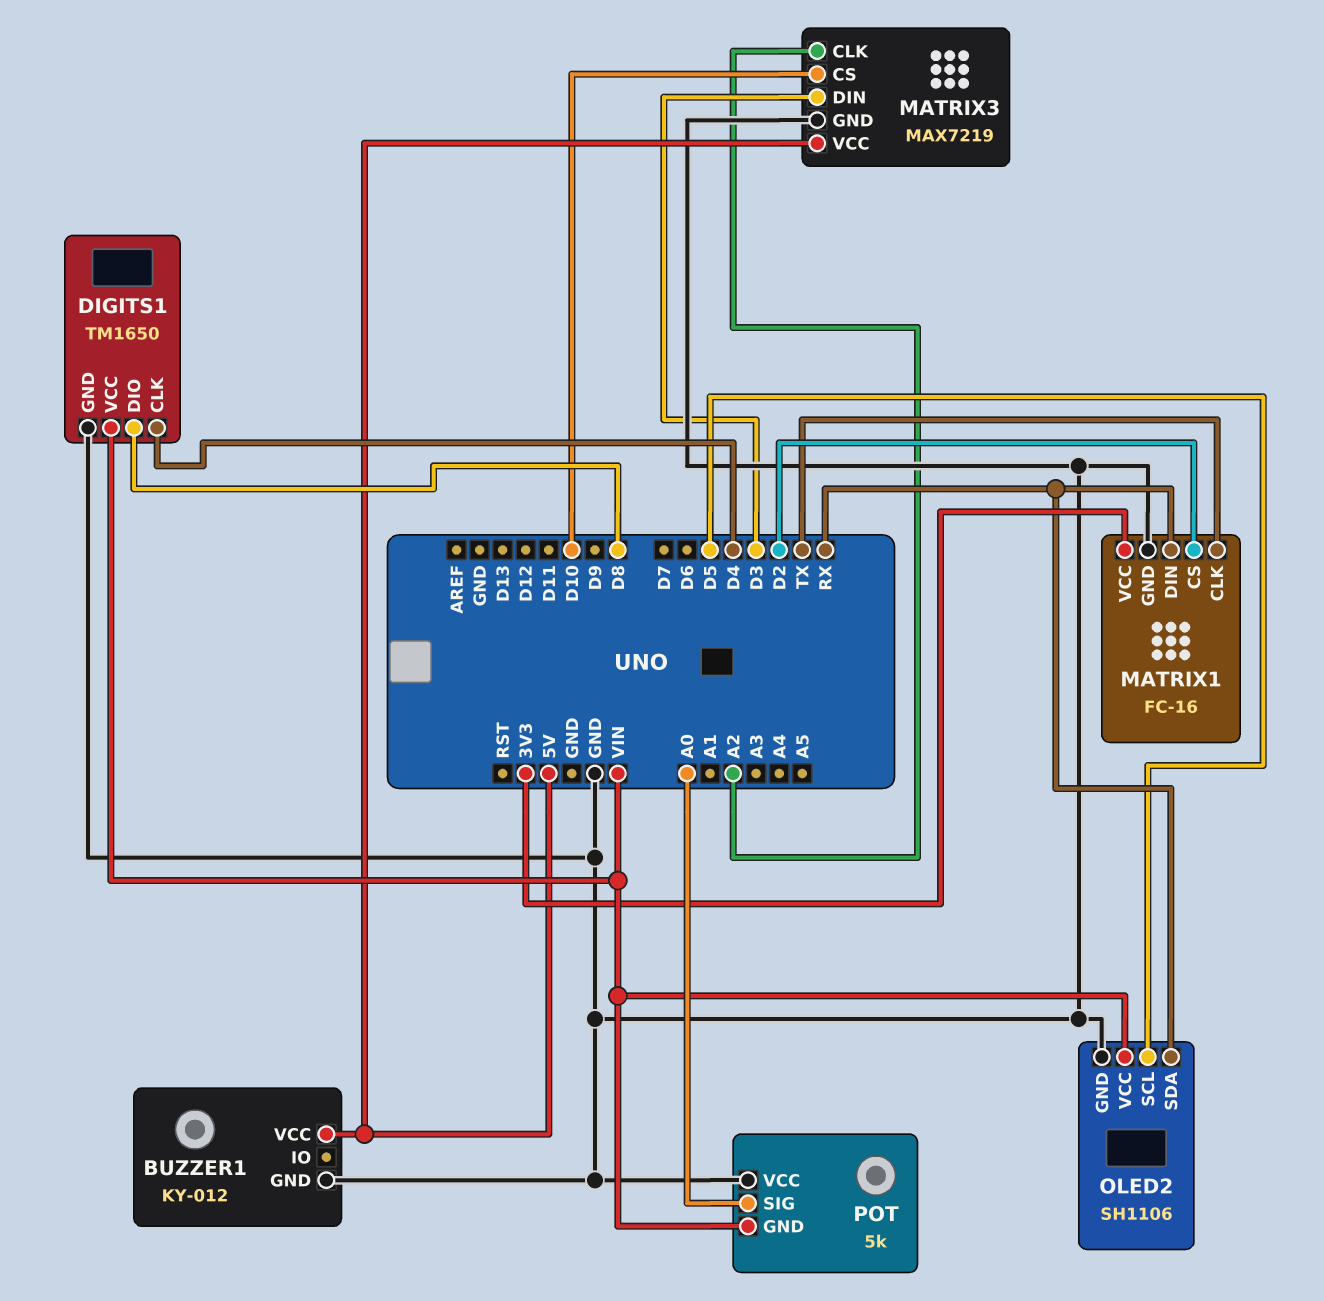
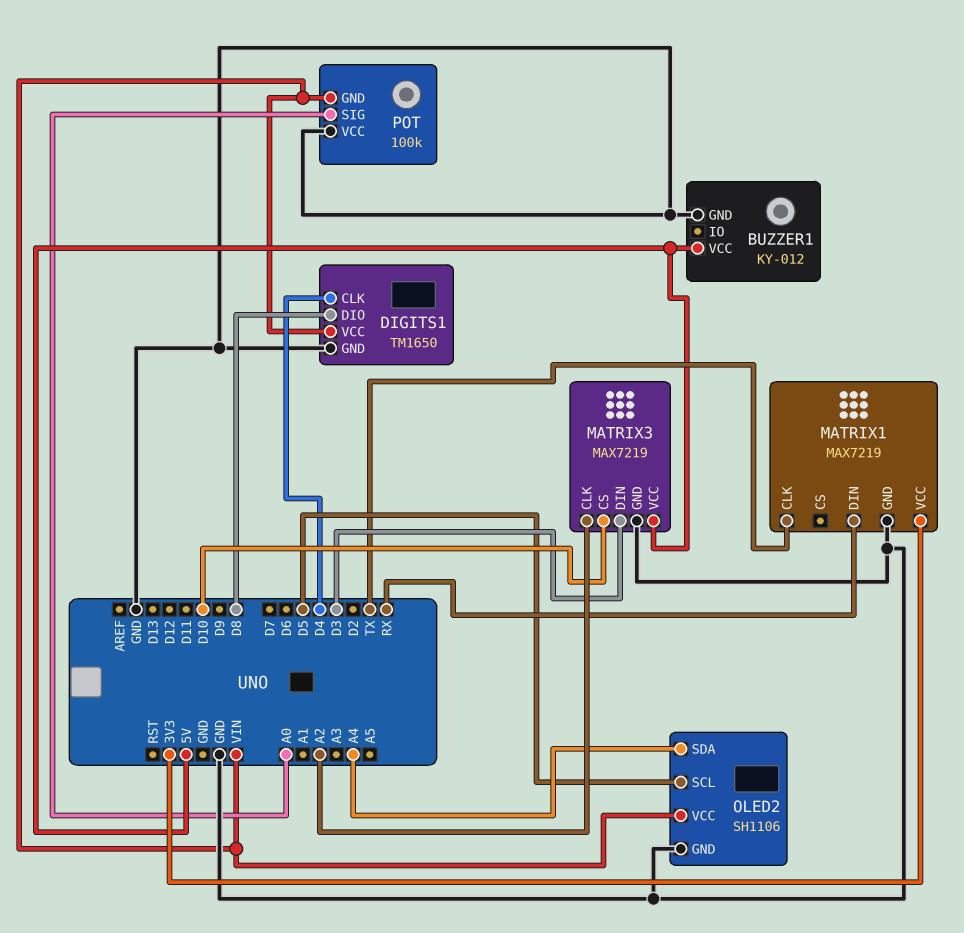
MATRIX1: FC-16 -> MAX7219
MATRIX1 pin CS: D2 -> none
OLED2 pin SDA: RX -> A4
POT: 5k -> 100k

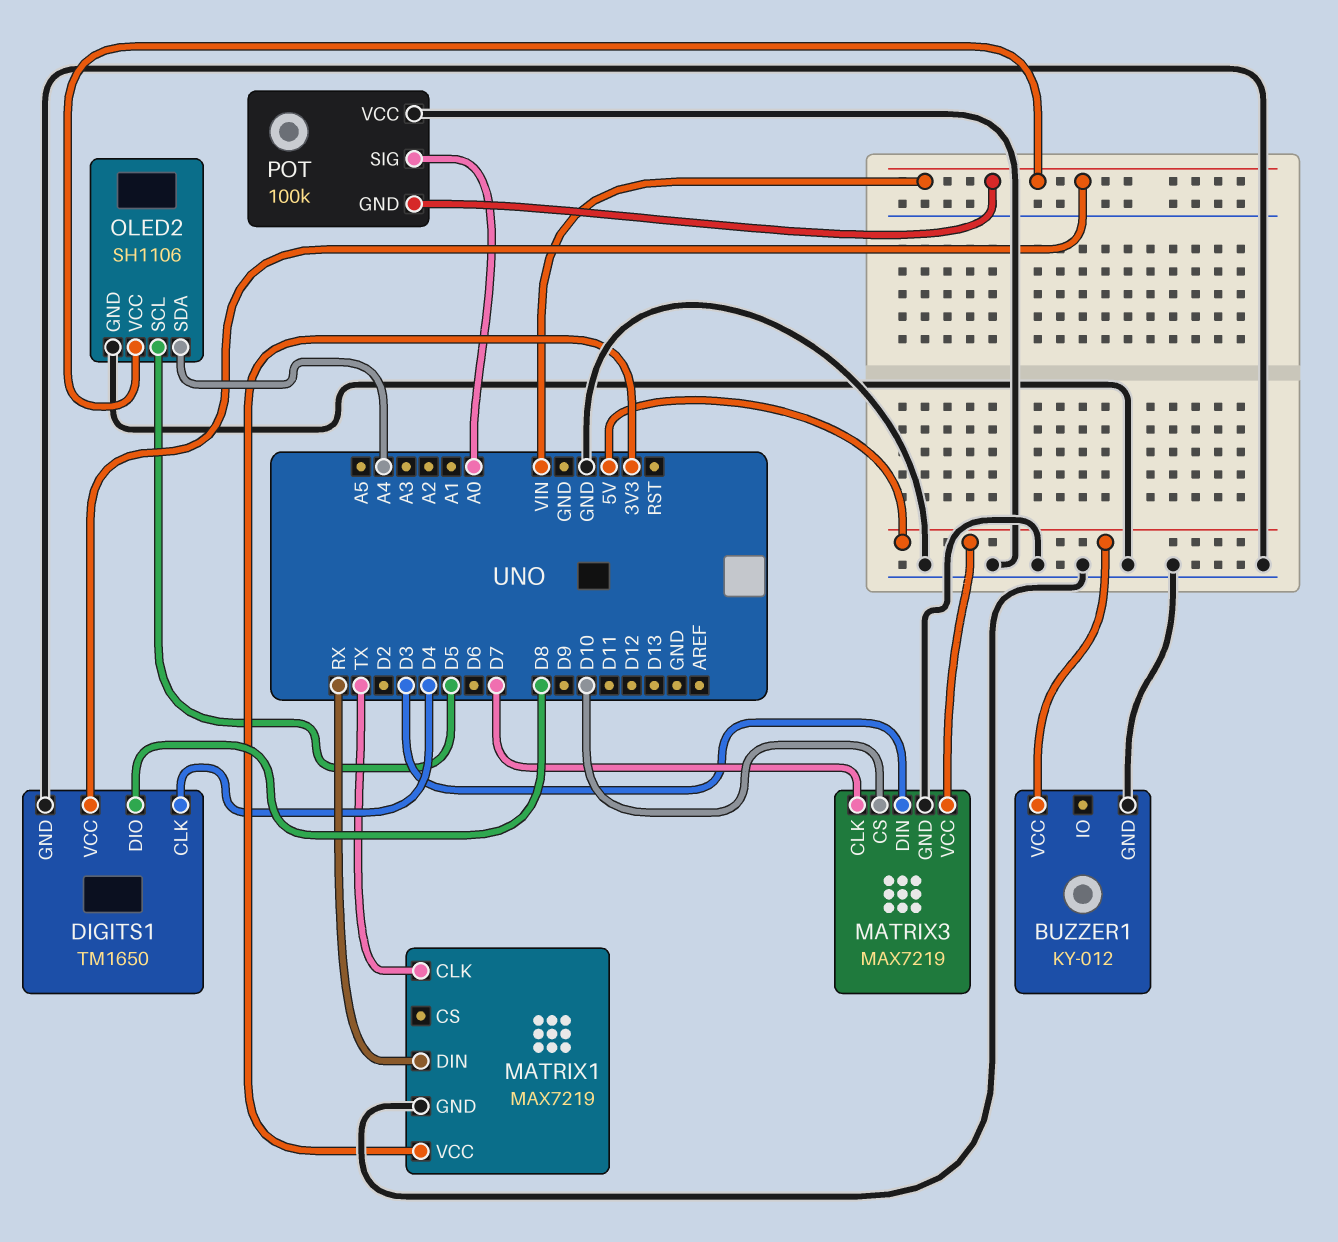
MATRIX3 pin CLK: A2 -> D7

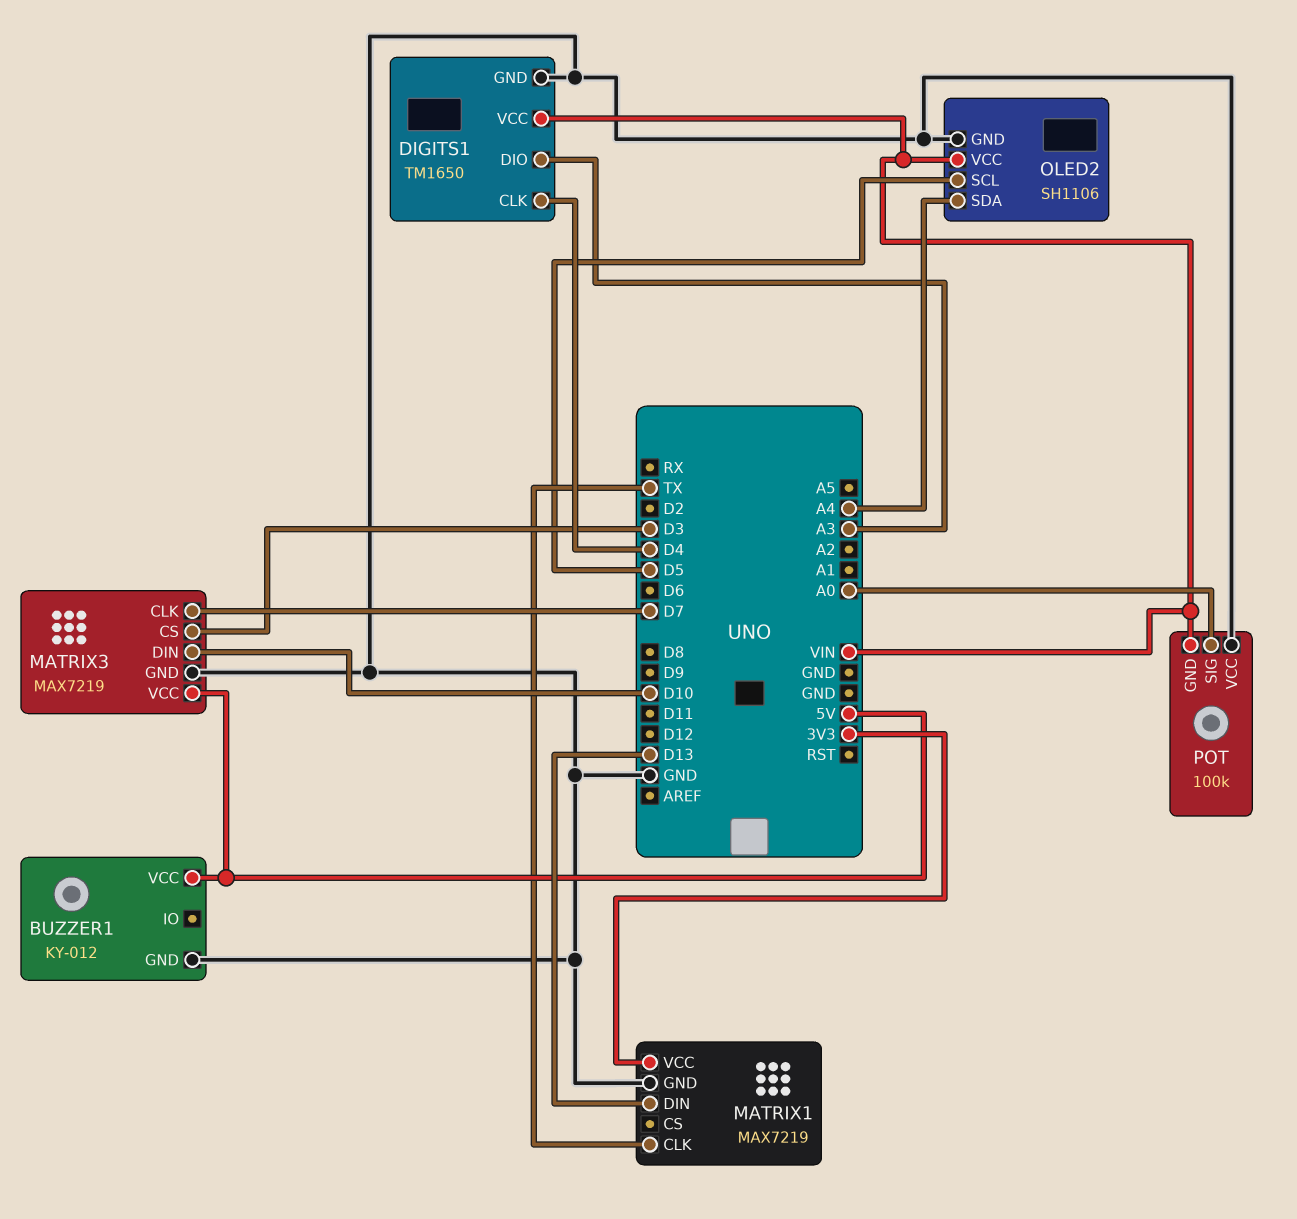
DIGITS1 pin DIO: D8 -> A3
MATRIX1 pin DIN: RX -> D13
MATRIX3 pin CS: D10 -> D3
MATRIX3 pin DIN: D3 -> D10

